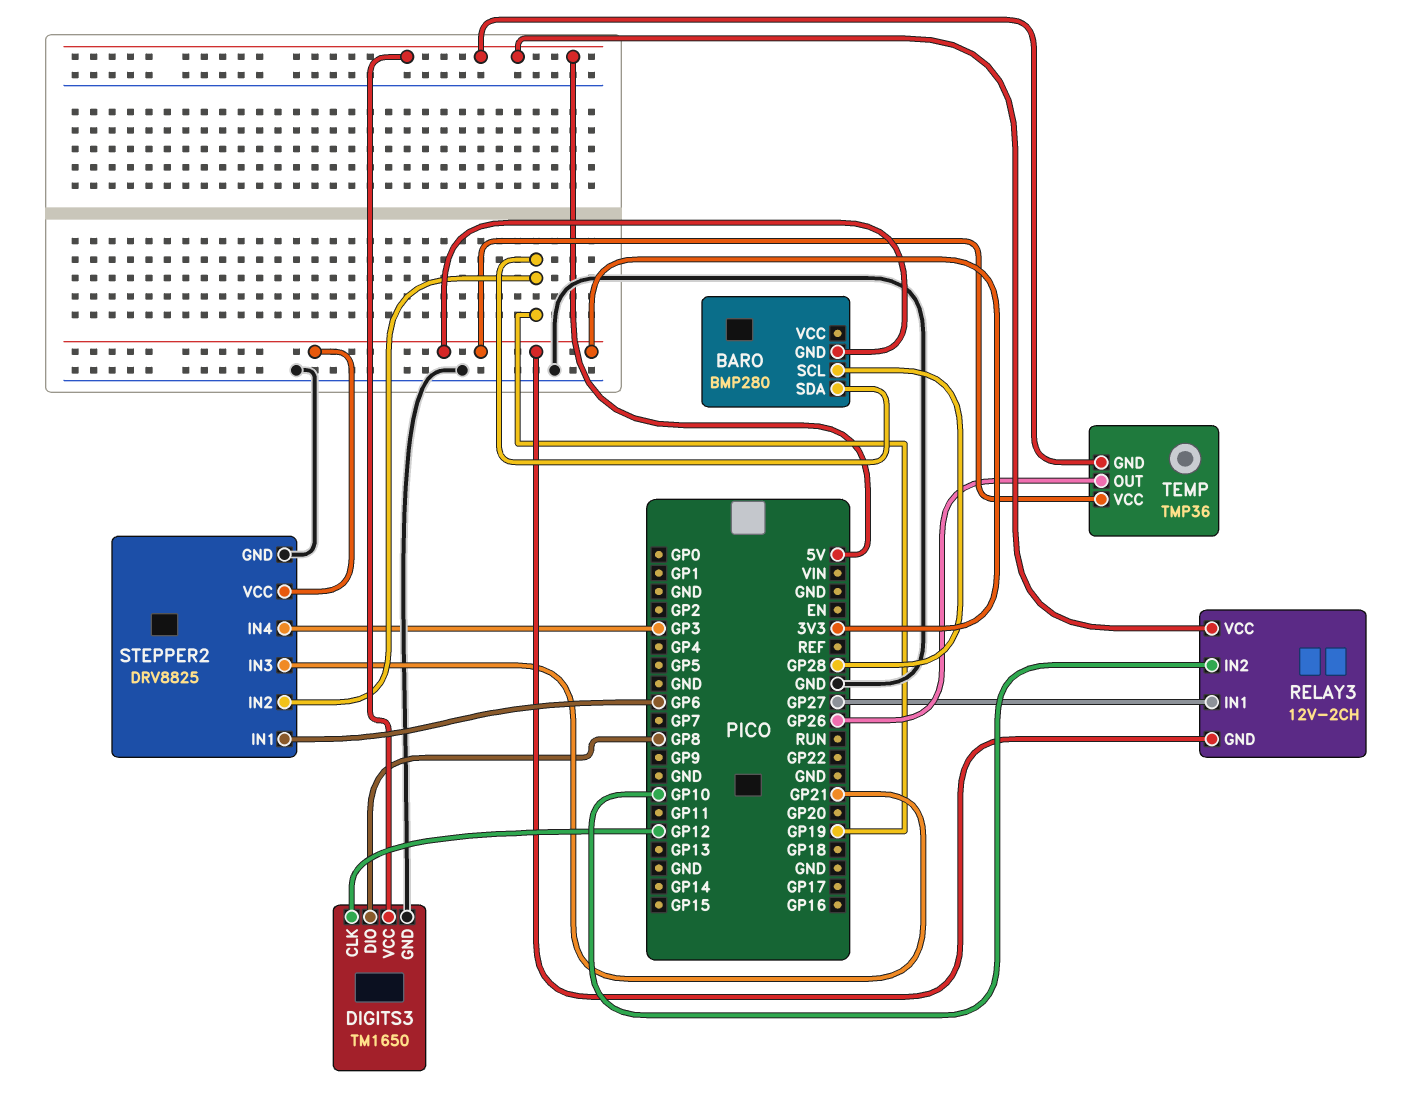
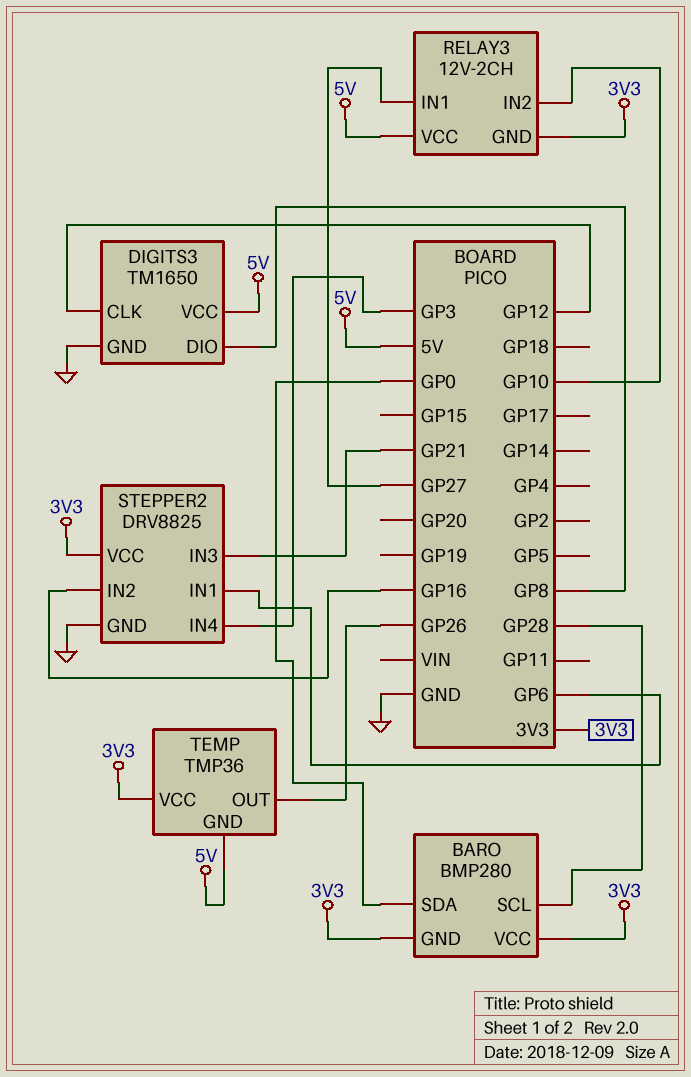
BARO pin SDA: GP19 -> GP0
BARO pin VCC: none -> 3V3
STEPPER2 pin IN2: GP19 -> GP16

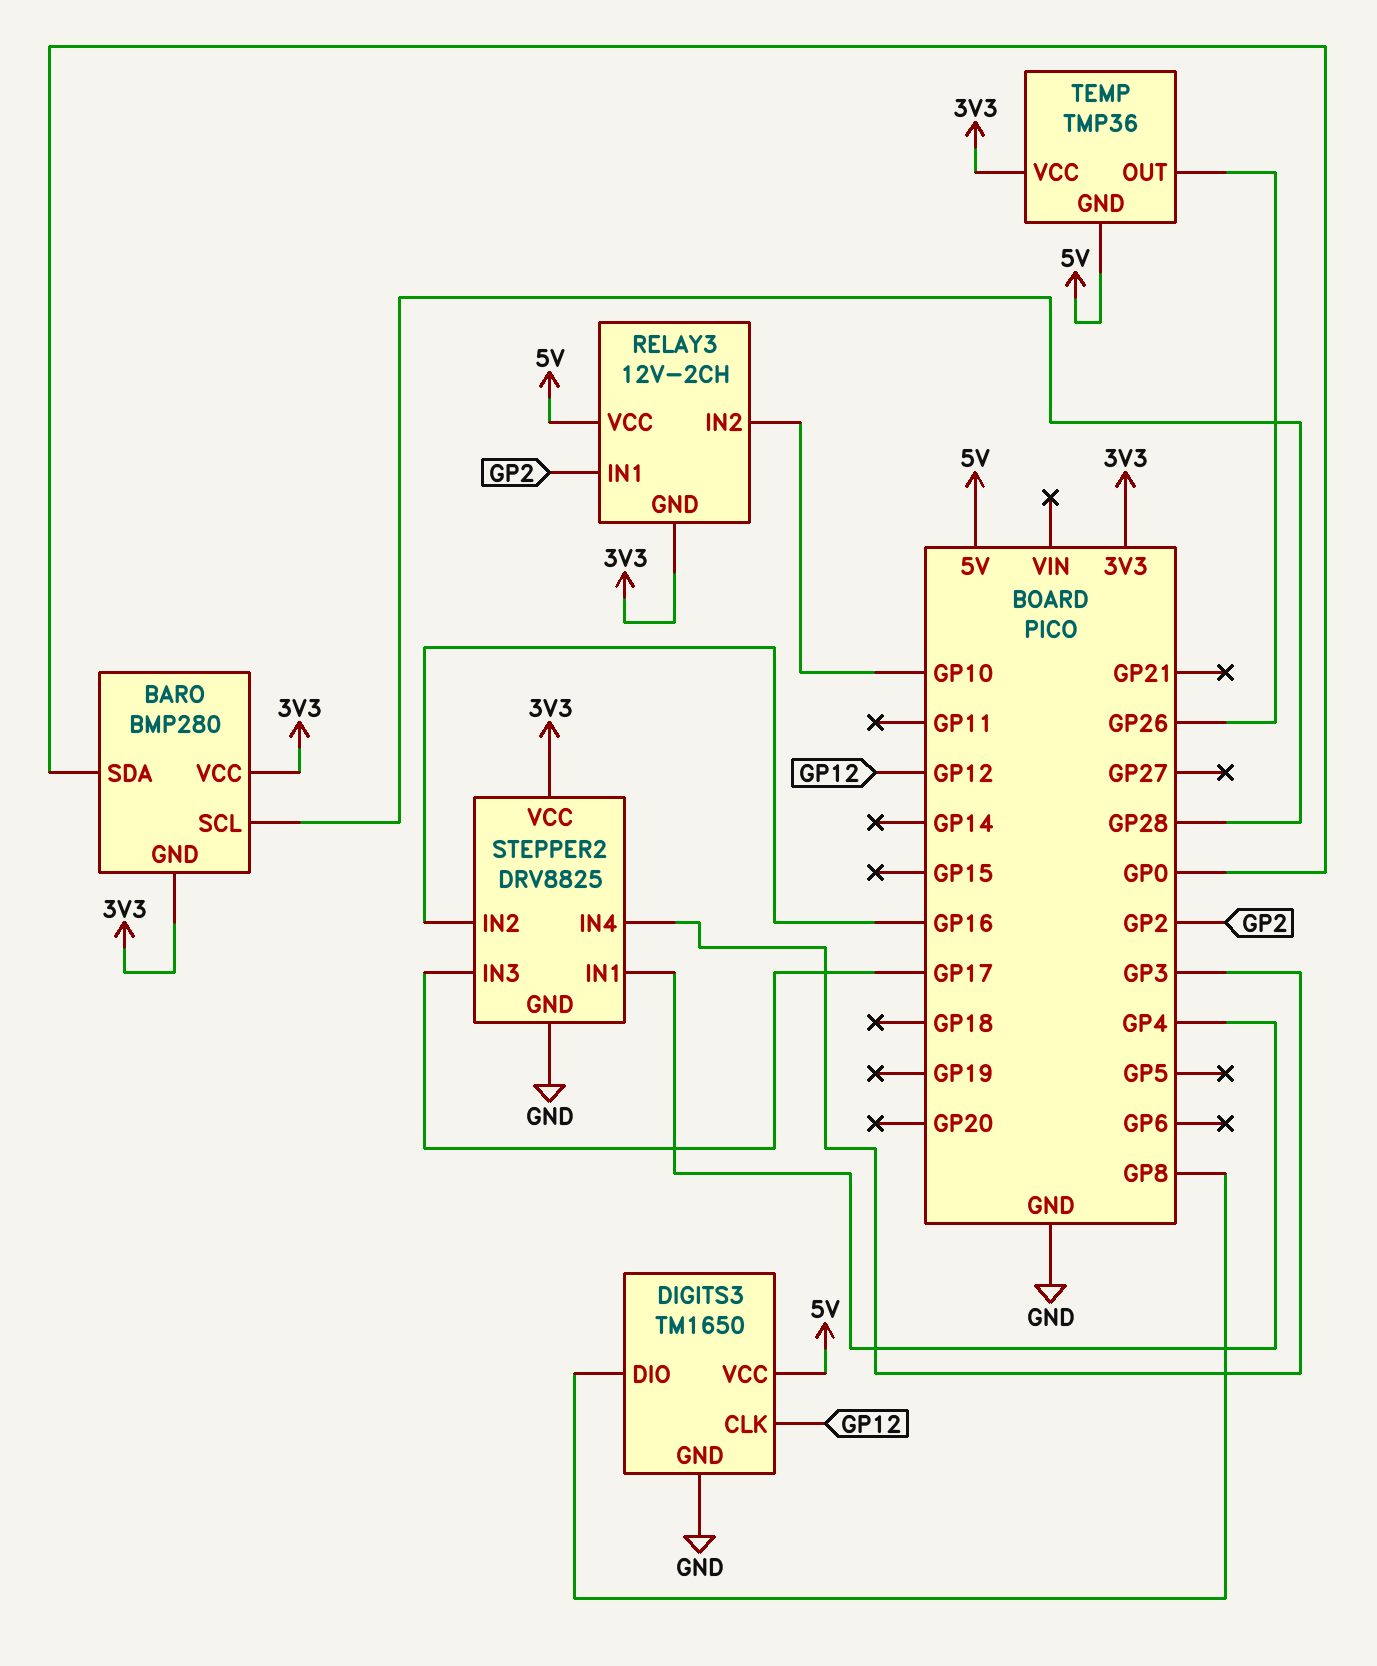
RELAY3 pin IN1: GP27 -> GP2
STEPPER2 pin IN1: GP6 -> GP4
STEPPER2 pin IN3: GP21 -> GP17

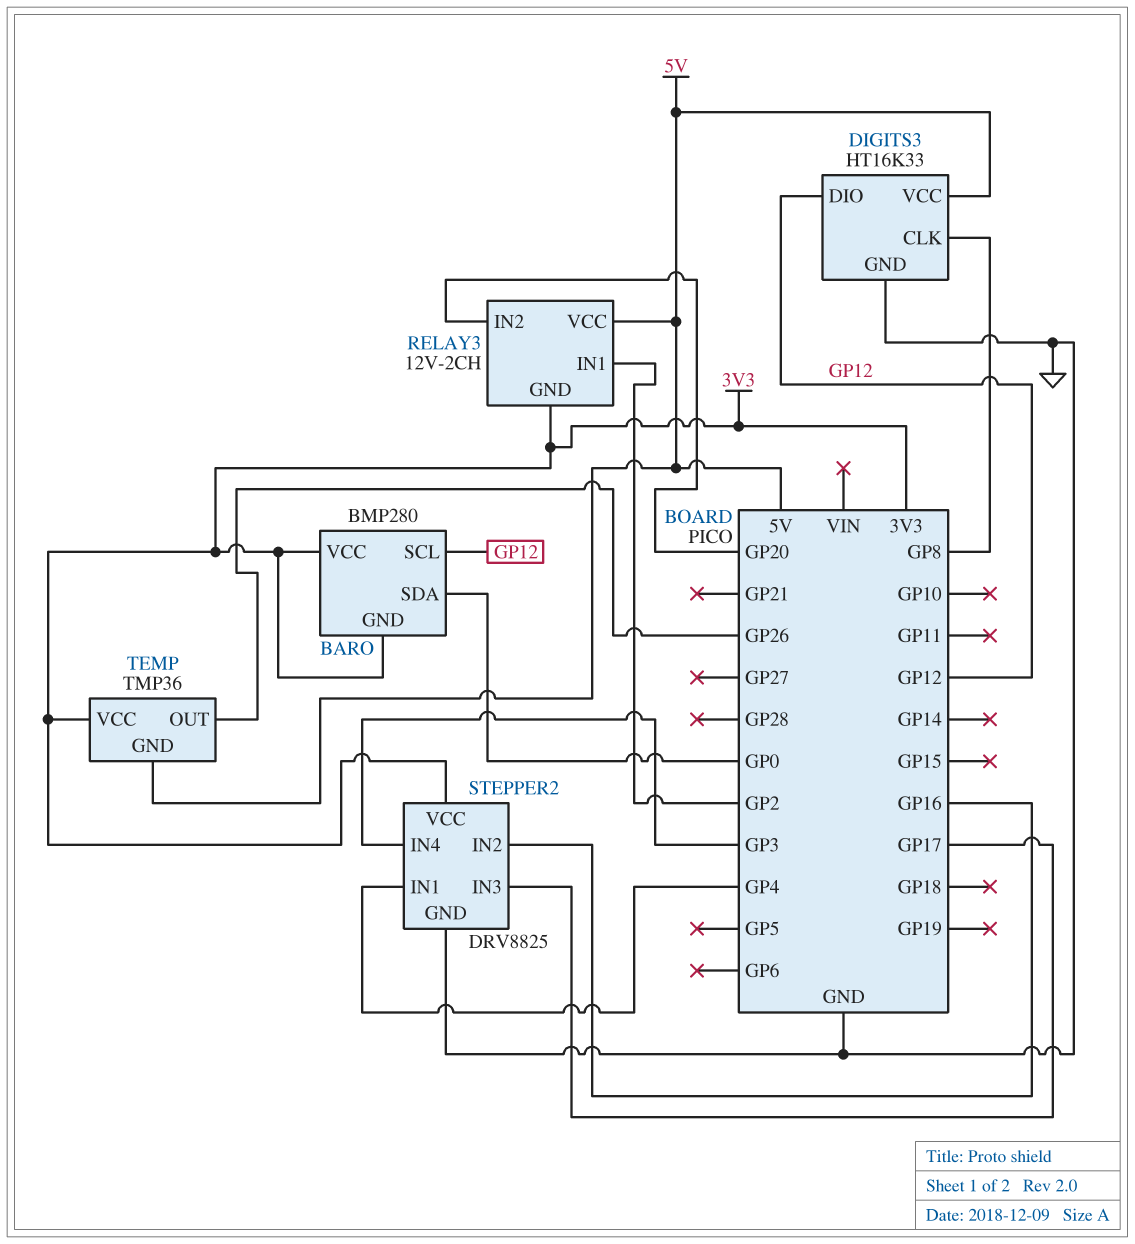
BARO pin SCL: GP28 -> GP12
DIGITS3: TM1650 -> HT16K33
DIGITS3 pin CLK: GP12 -> GP8
DIGITS3 pin DIO: GP8 -> GP12
RELAY3 pin IN2: GP10 -> GP20

